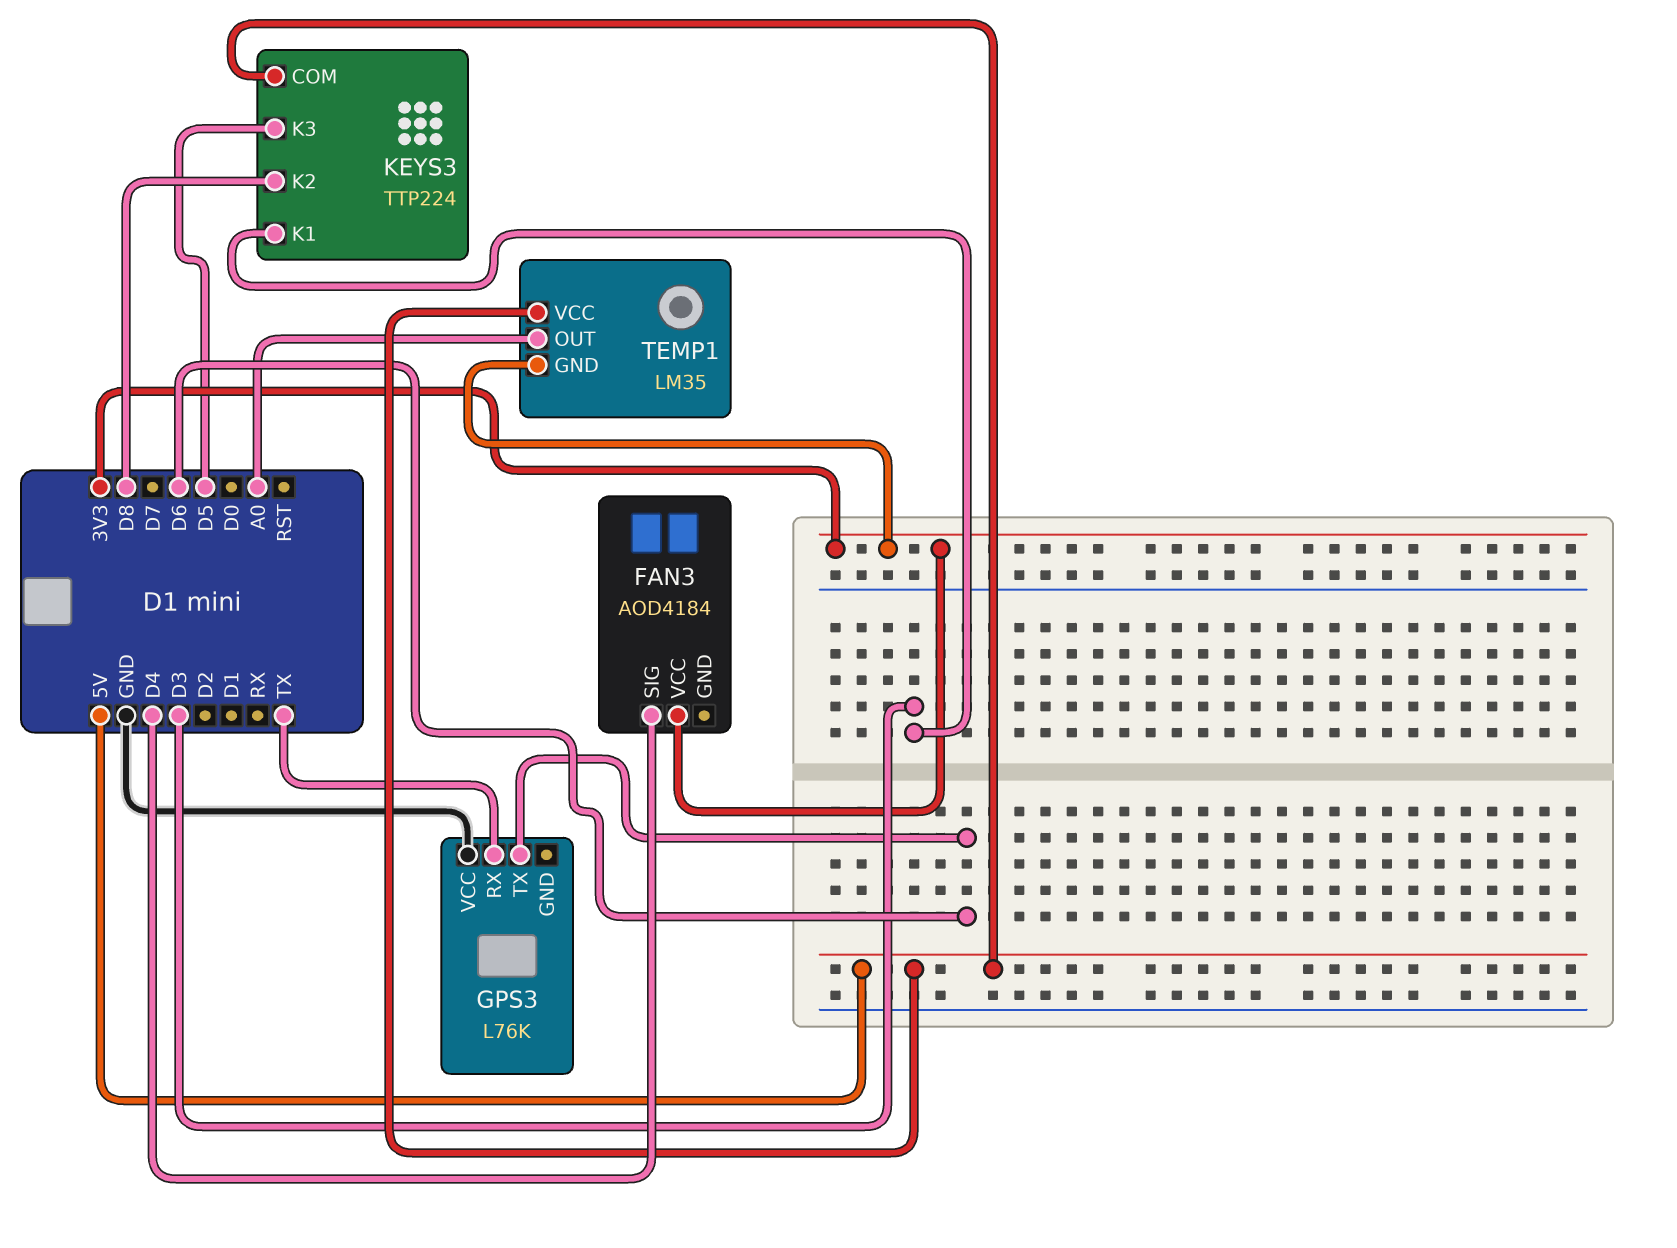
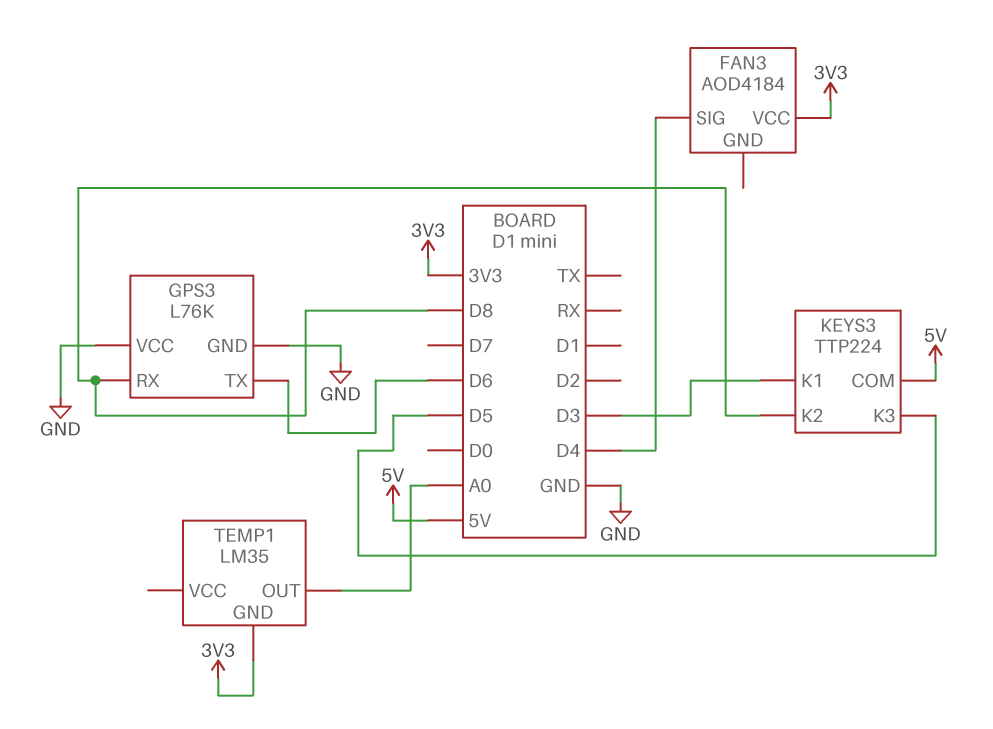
GPS3 pin GND: none -> GND
GPS3 pin RX: TX -> D8
TEMP1 pin VCC: 5V -> none

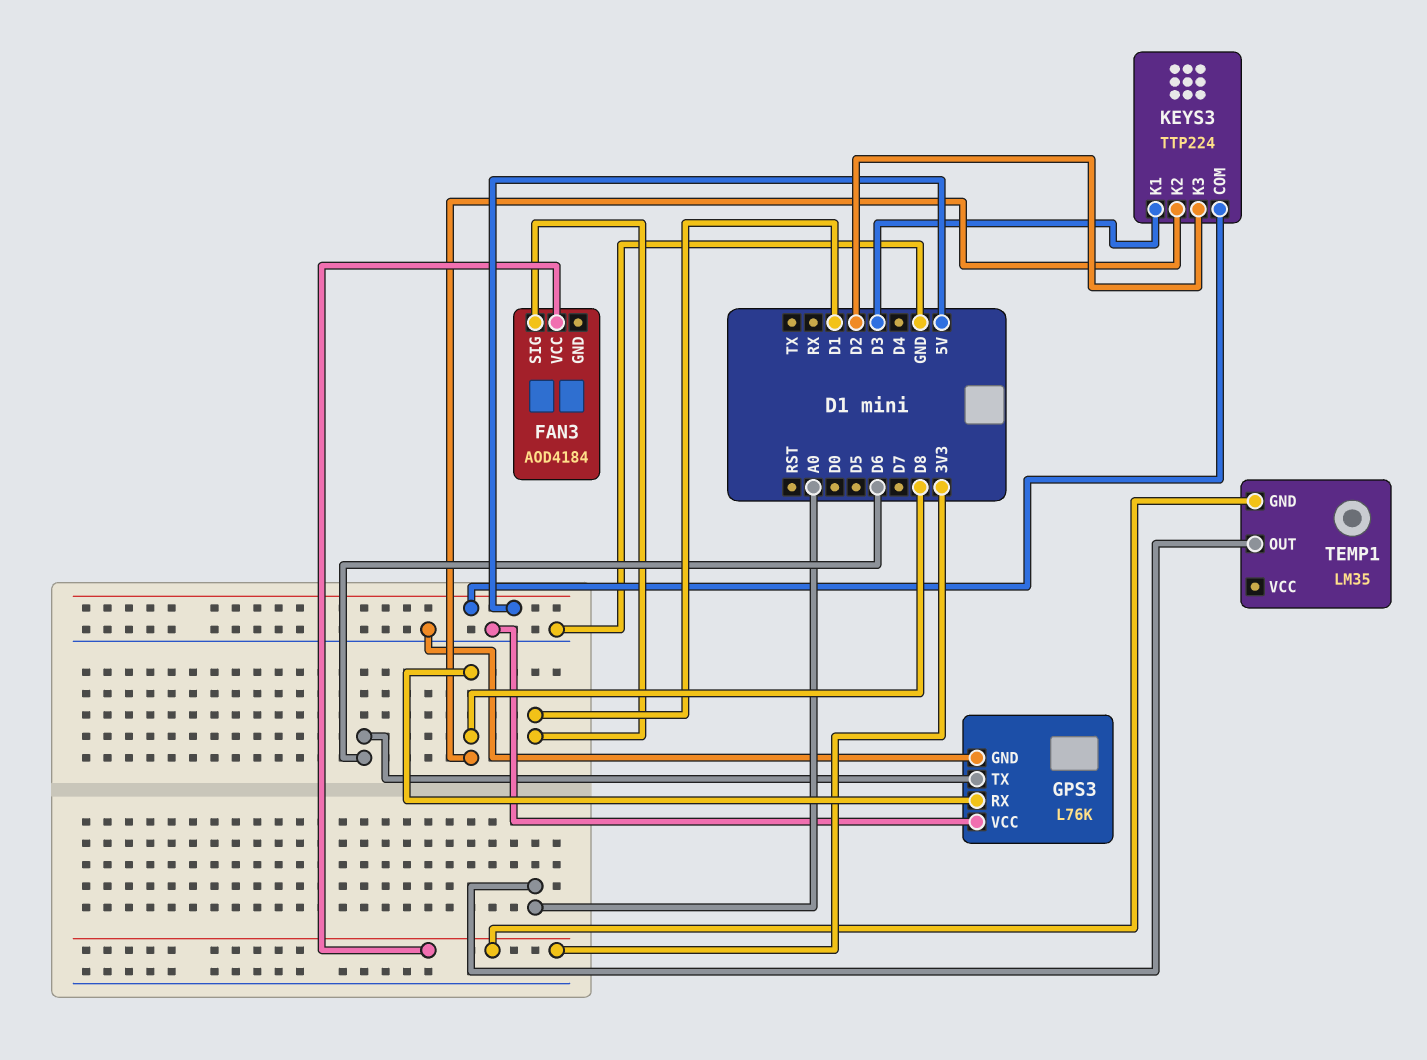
FAN3 pin SIG: D4 -> D1
KEYS3 pin K3: D5 -> D2

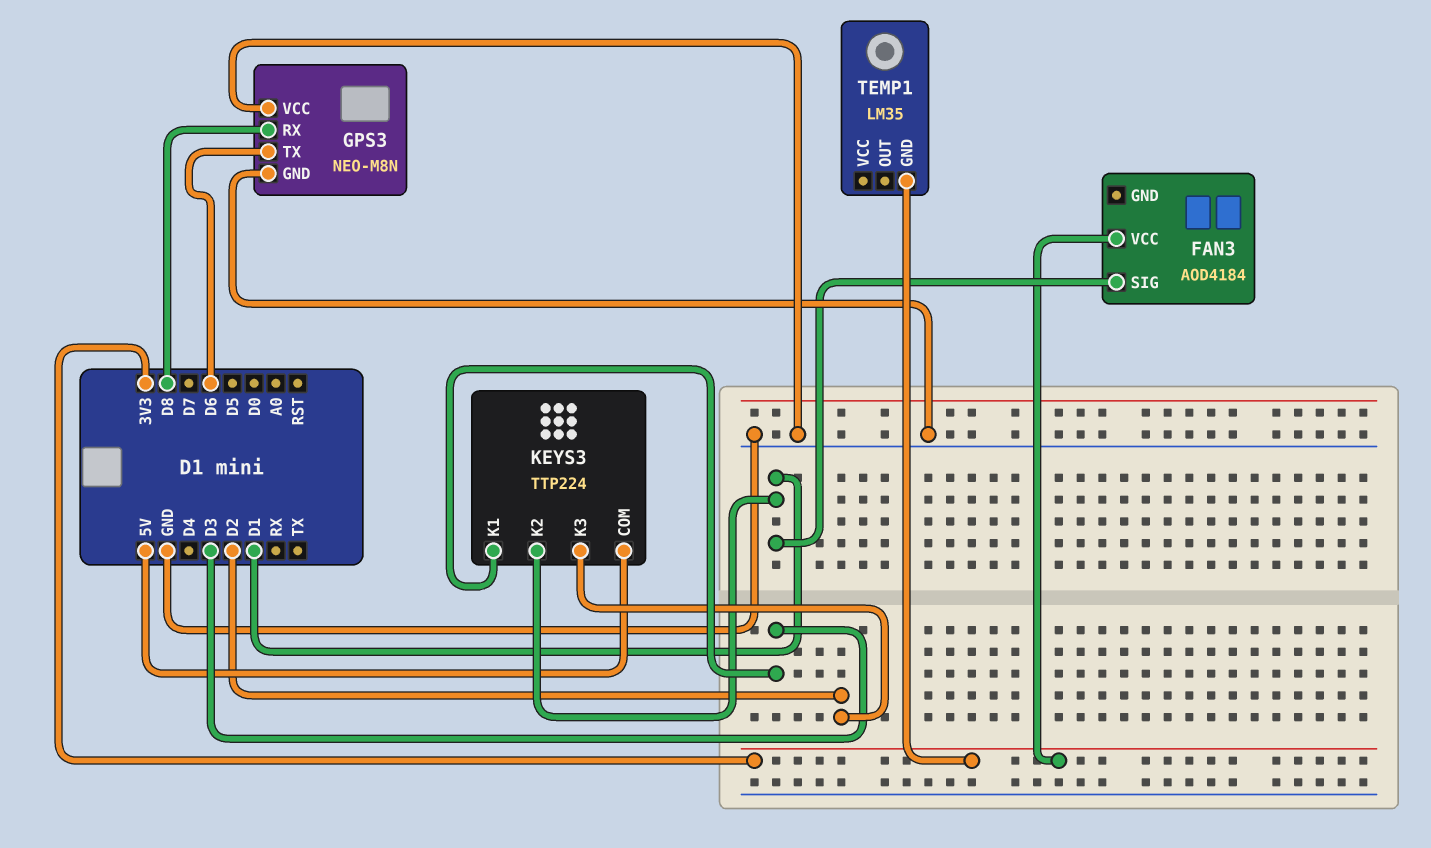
GPS3: L76K -> NEO-M8N
KEYS3 pin K2: D8 -> D1
TEMP1 pin OUT: A0 -> none

